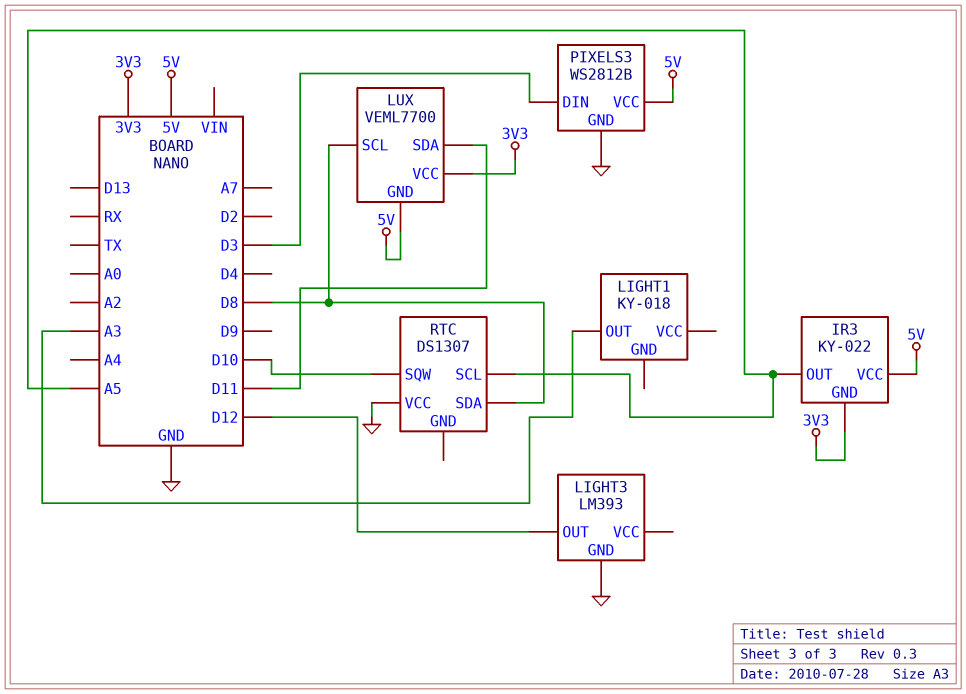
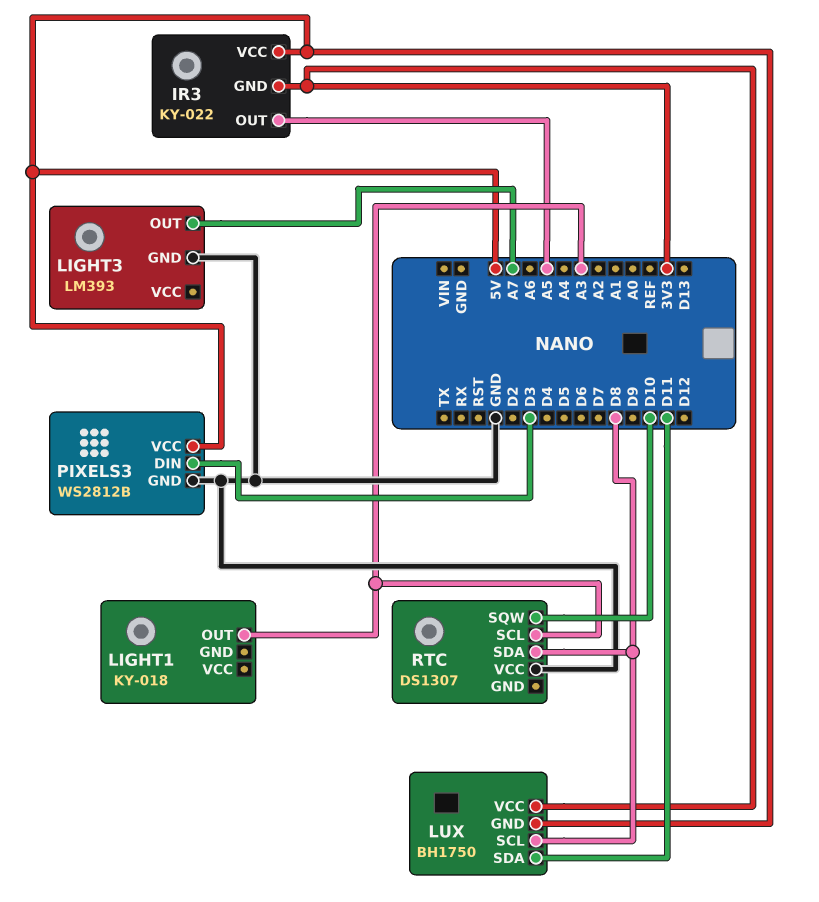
LIGHT3 pin OUT: D12 -> A7
LUX: VEML7700 -> BH1750
RTC pin SCL: A5 -> A3

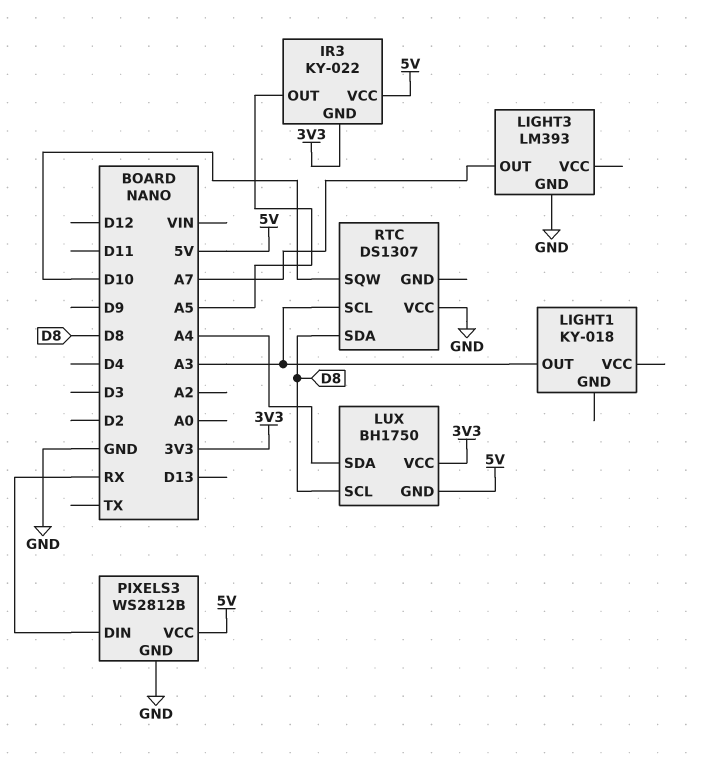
LUX pin SDA: D11 -> A4
PIXELS3 pin DIN: D3 -> RX

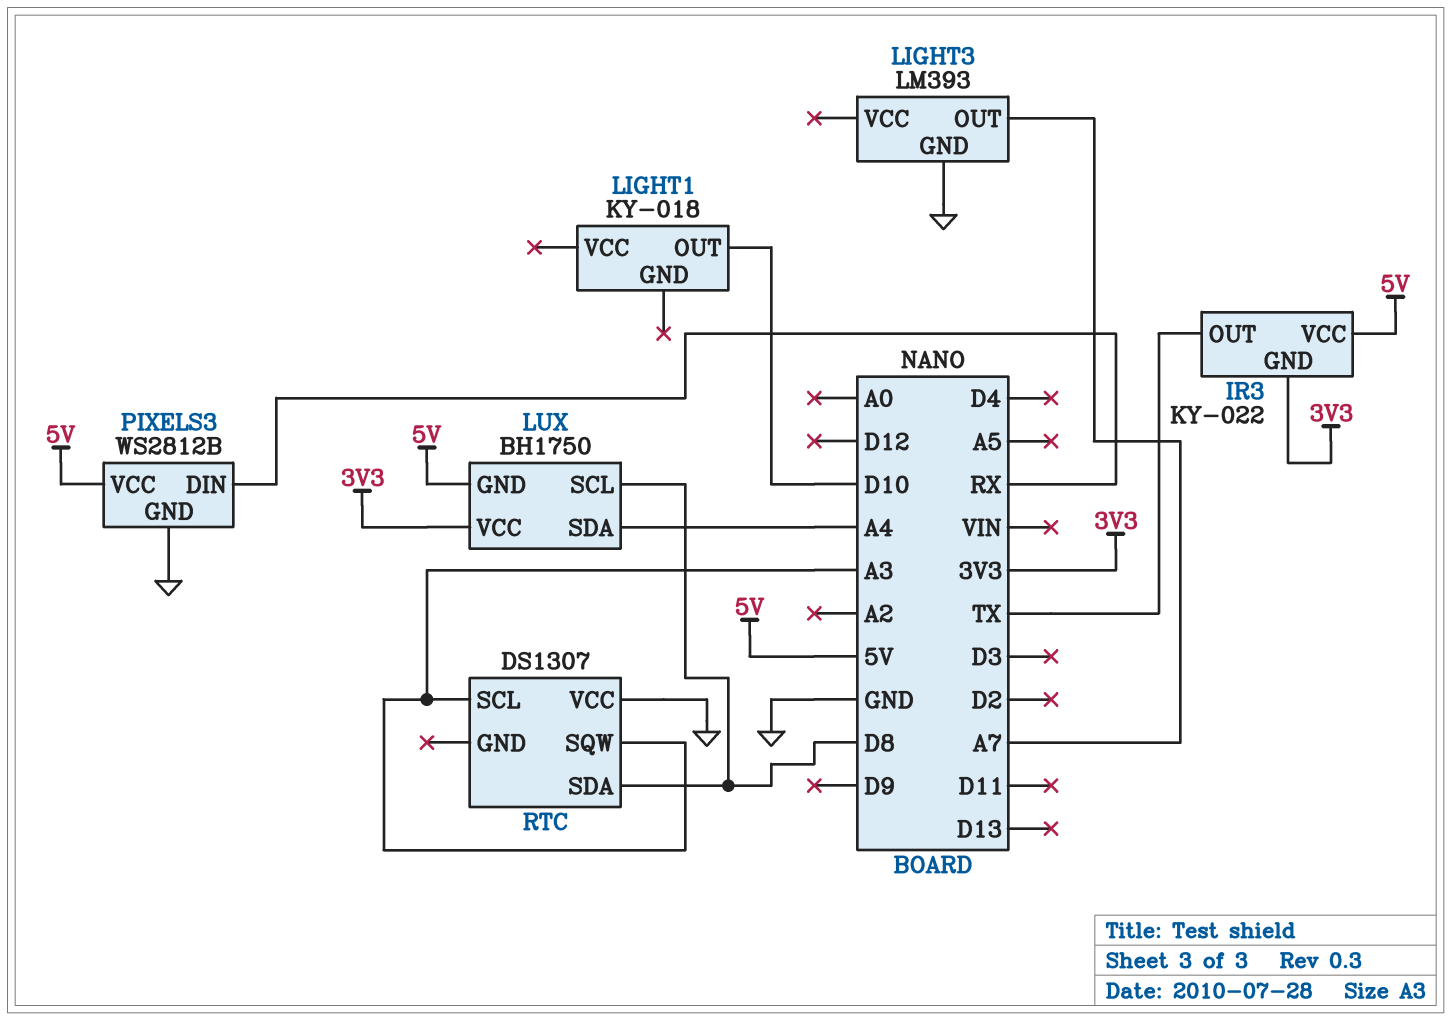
IR3 pin OUT: A5 -> TX
LIGHT1 pin OUT: A3 -> D10
RTC pin SQW: D10 -> A3

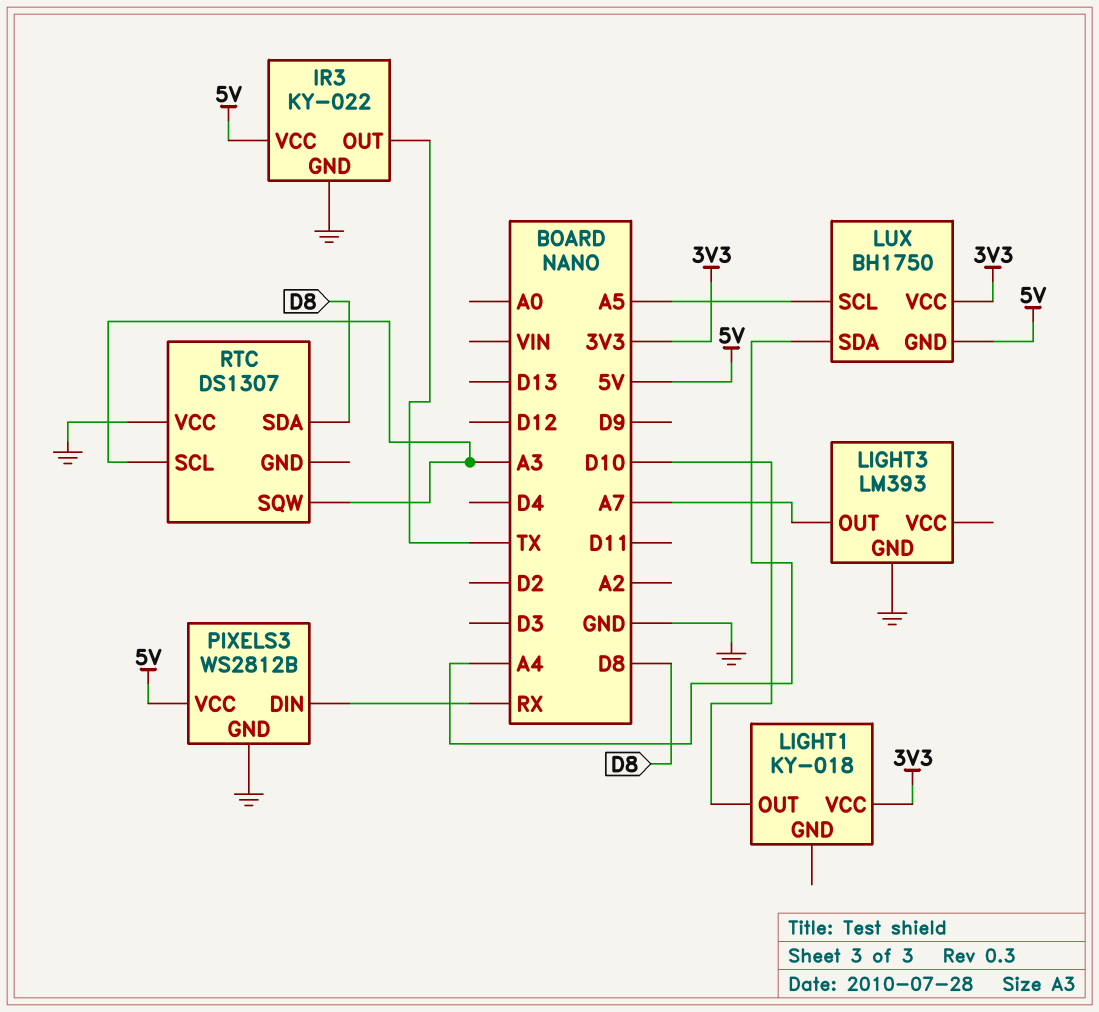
IR3 pin GND: 3V3 -> GND
LIGHT1 pin VCC: none -> 3V3
LUX pin SCL: D8 -> A5

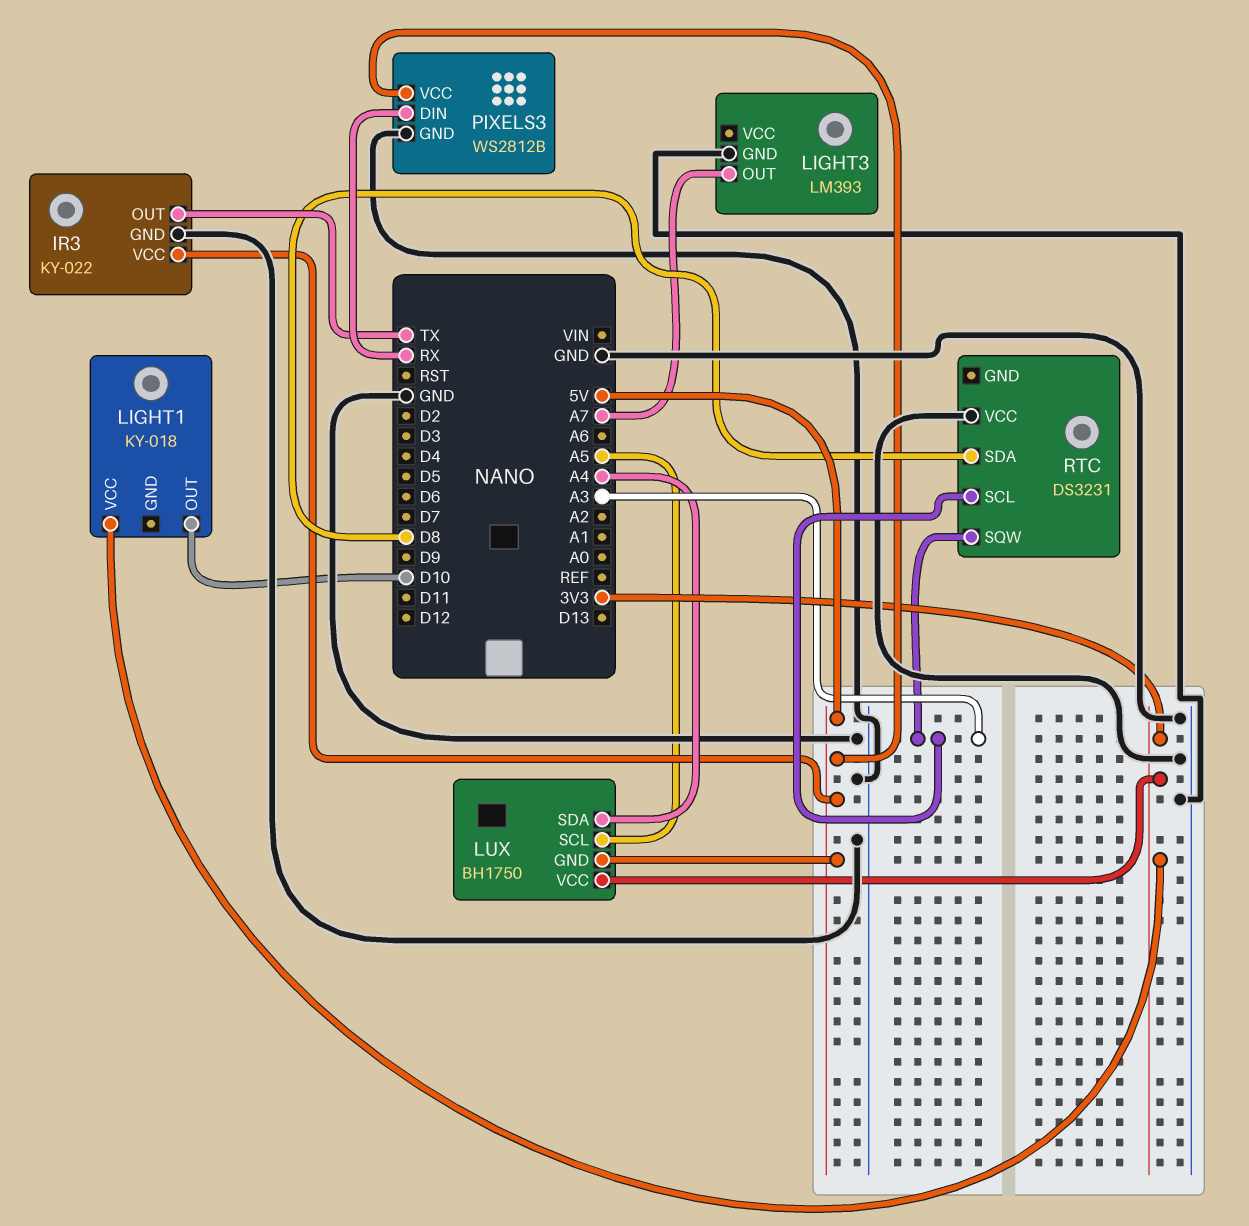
RTC: DS1307 -> DS3231

